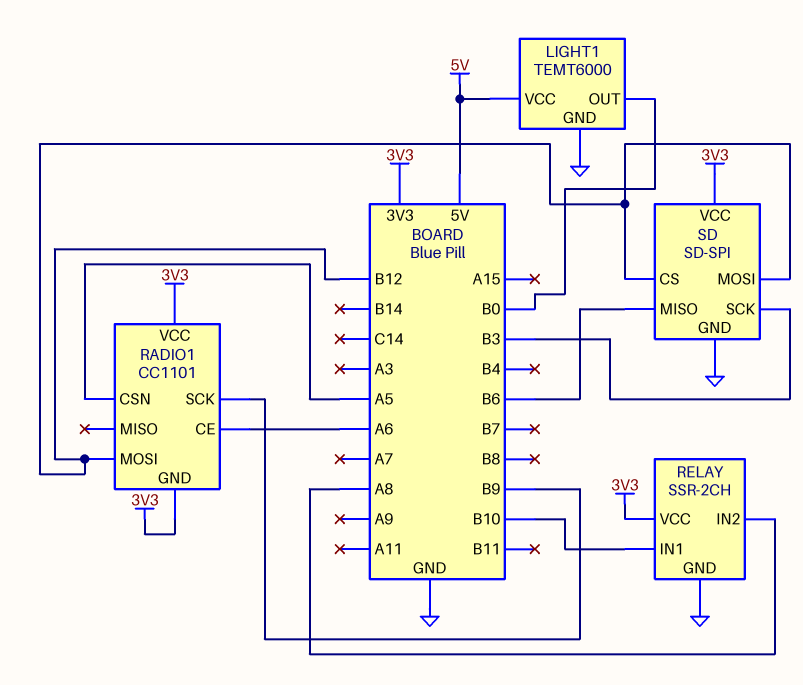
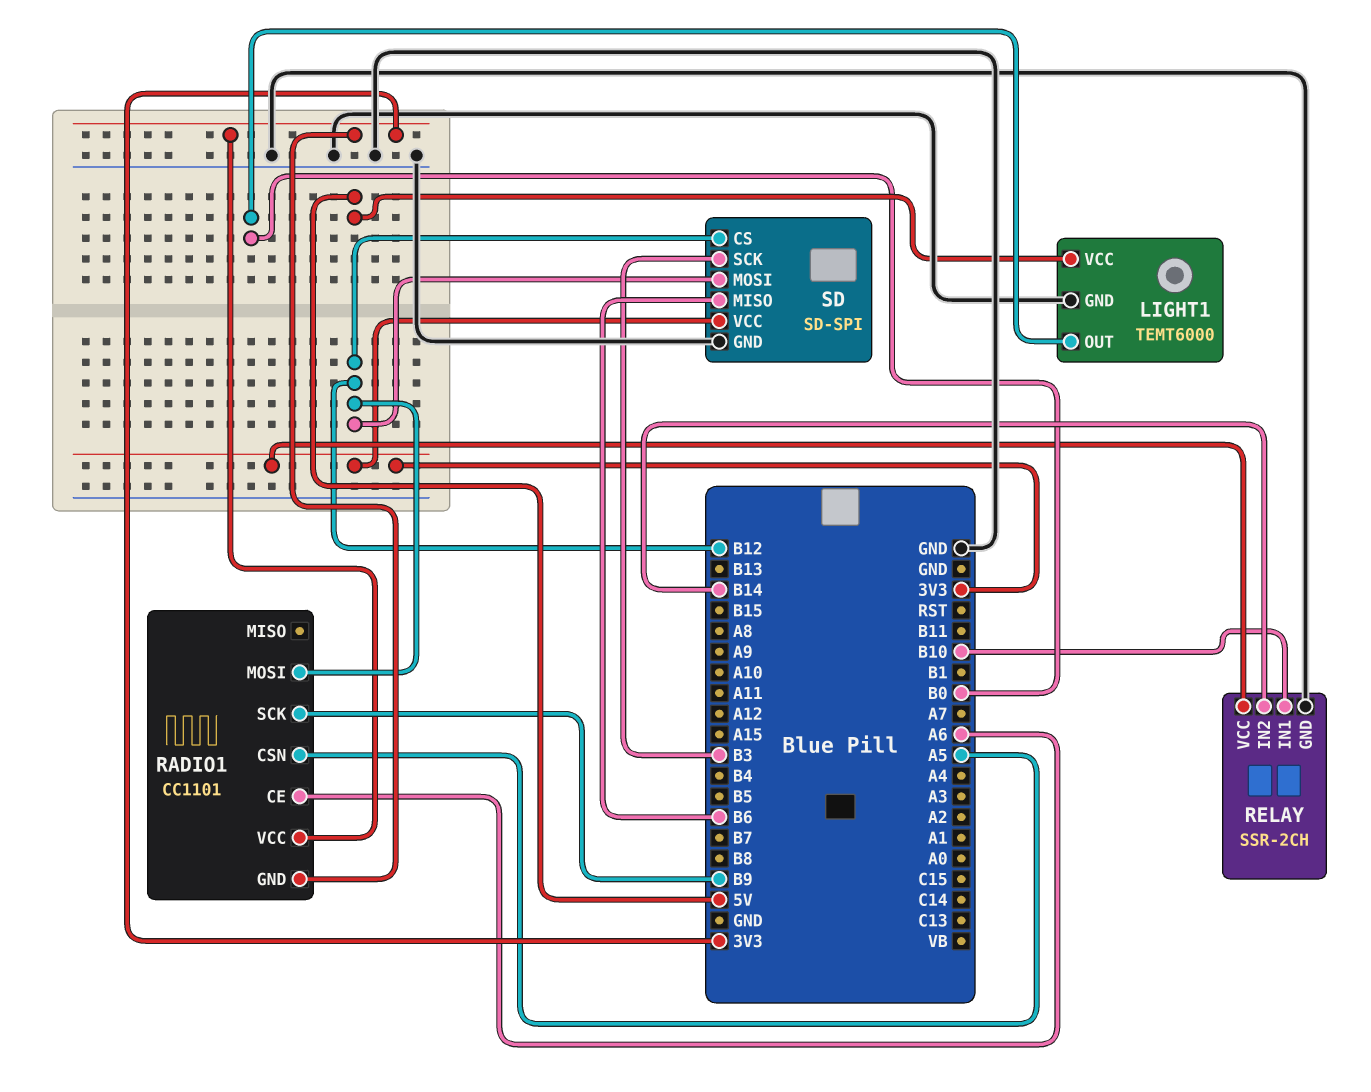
RELAY pin IN2: A8 -> B14

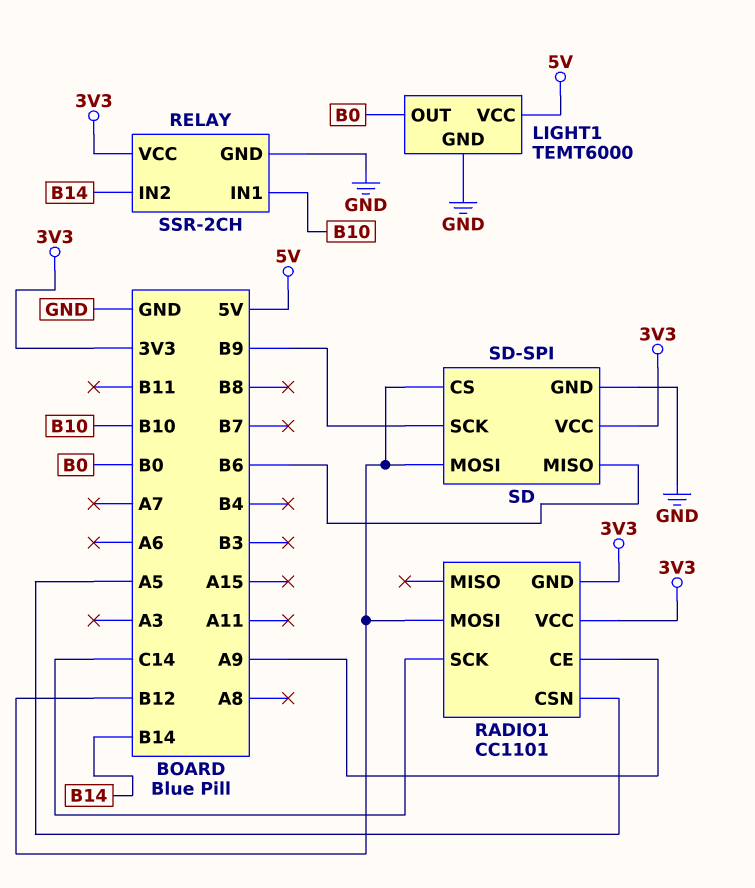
RADIO1 pin CE: A6 -> A9
RADIO1 pin SCK: B9 -> C14
SD pin SCK: B3 -> B9

